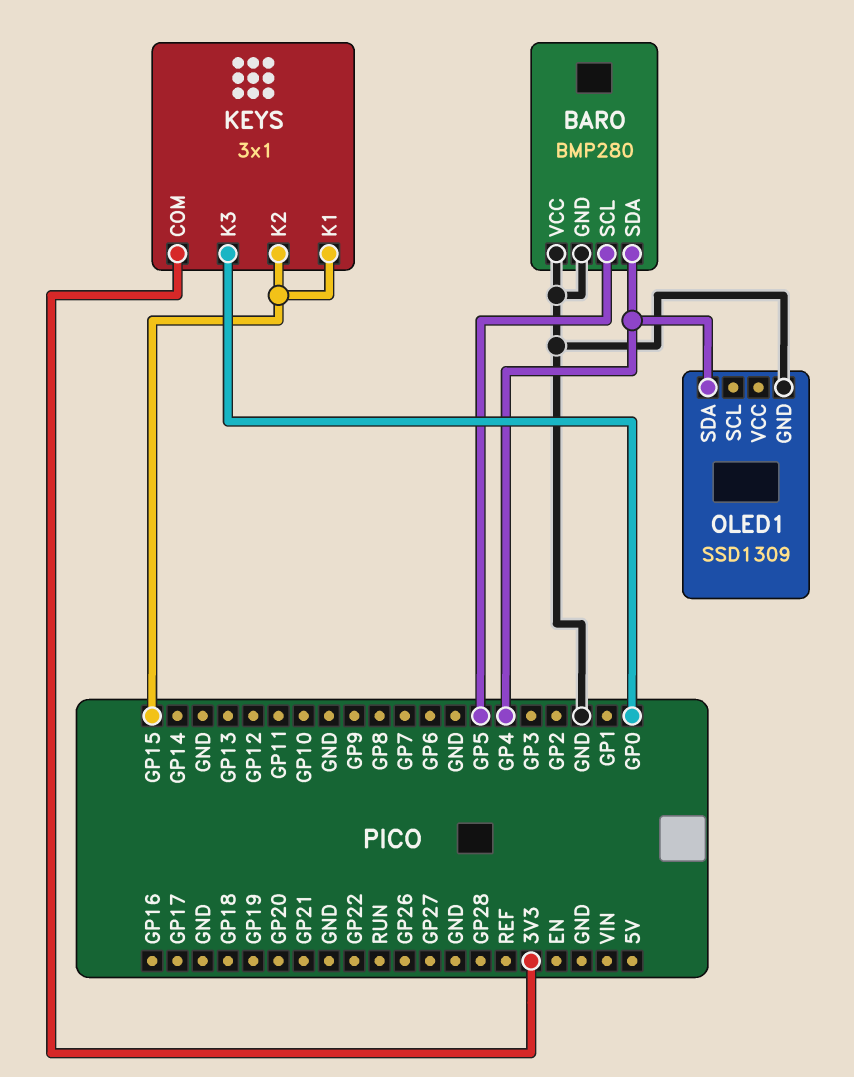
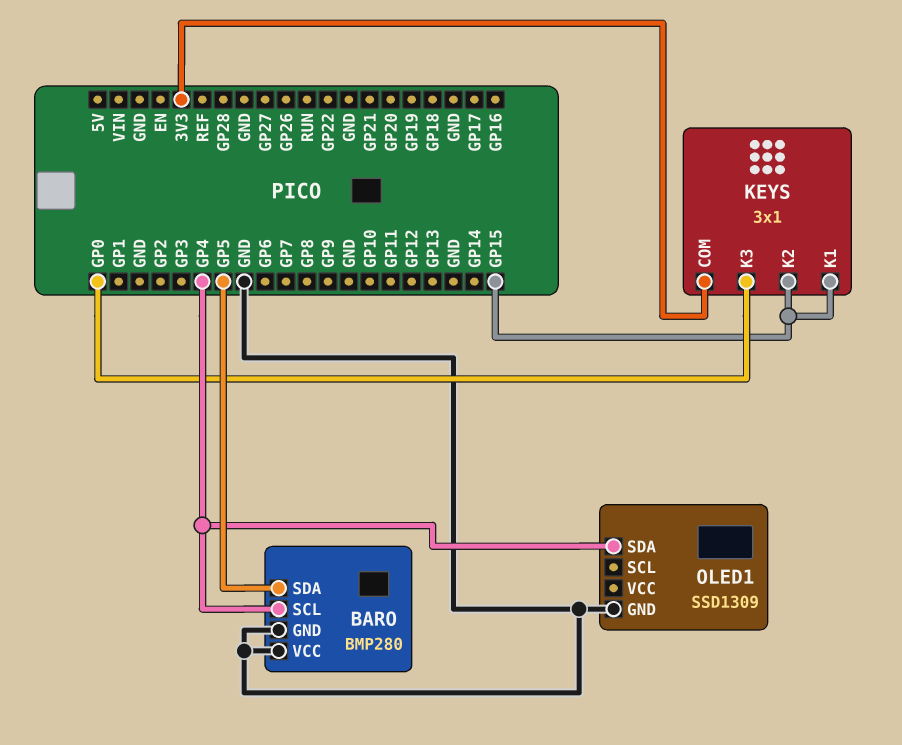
BARO pin SCL: GP5 -> GP4
BARO pin SDA: GP4 -> GP5

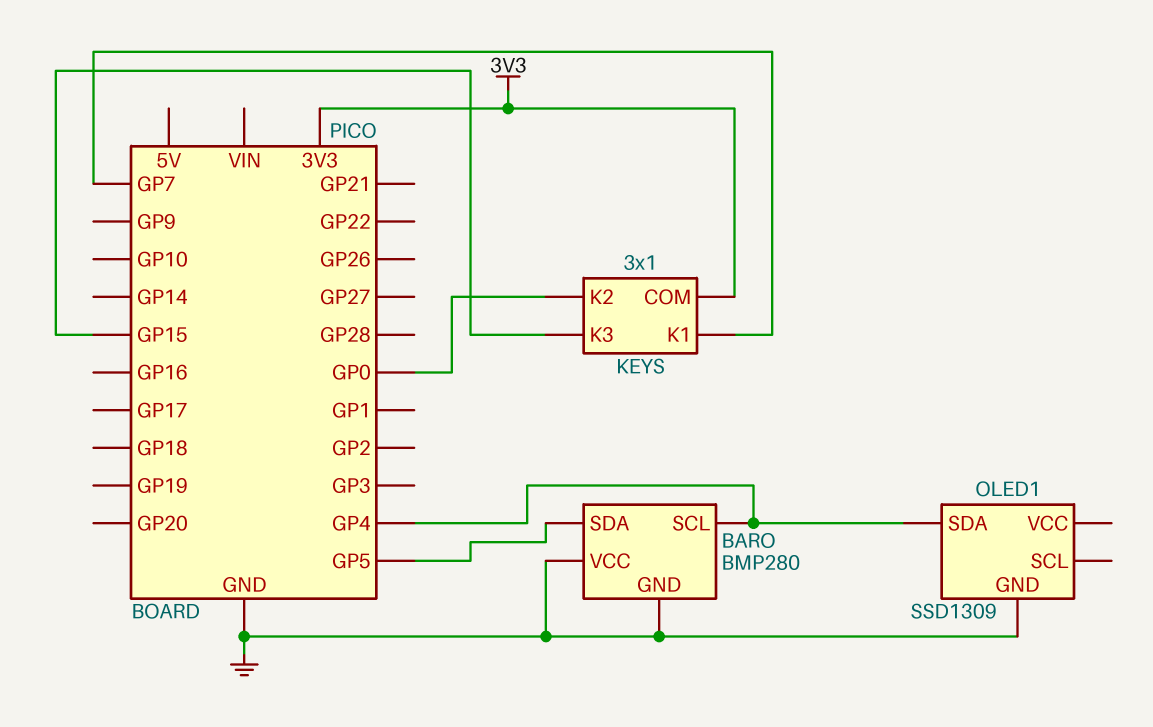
KEYS pin K1: GP15 -> GP7
KEYS pin K2: GP15 -> GP0
KEYS pin K3: GP0 -> GP15

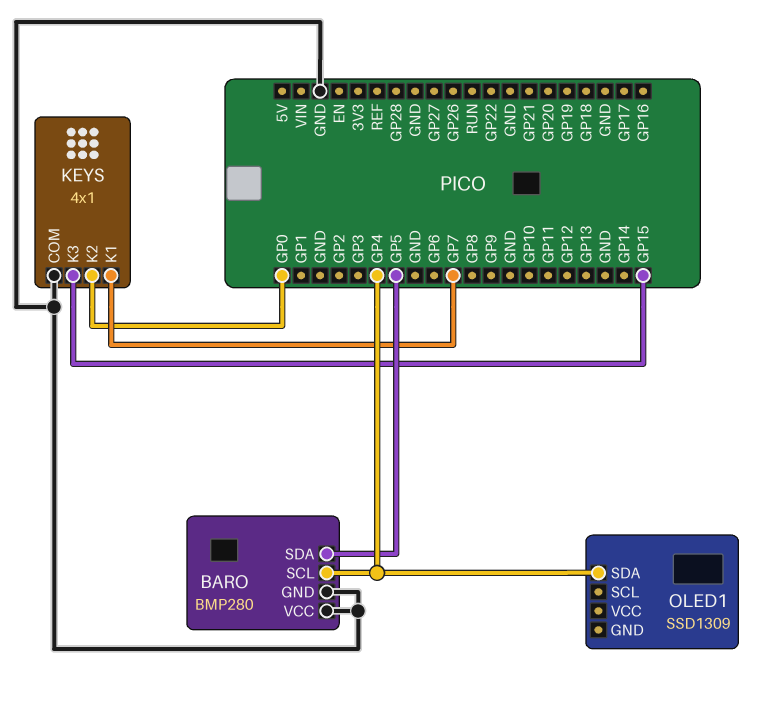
KEYS: 3x1 -> 4x1
KEYS pin COM: 3V3 -> GND
OLED1 pin GND: GND -> none

